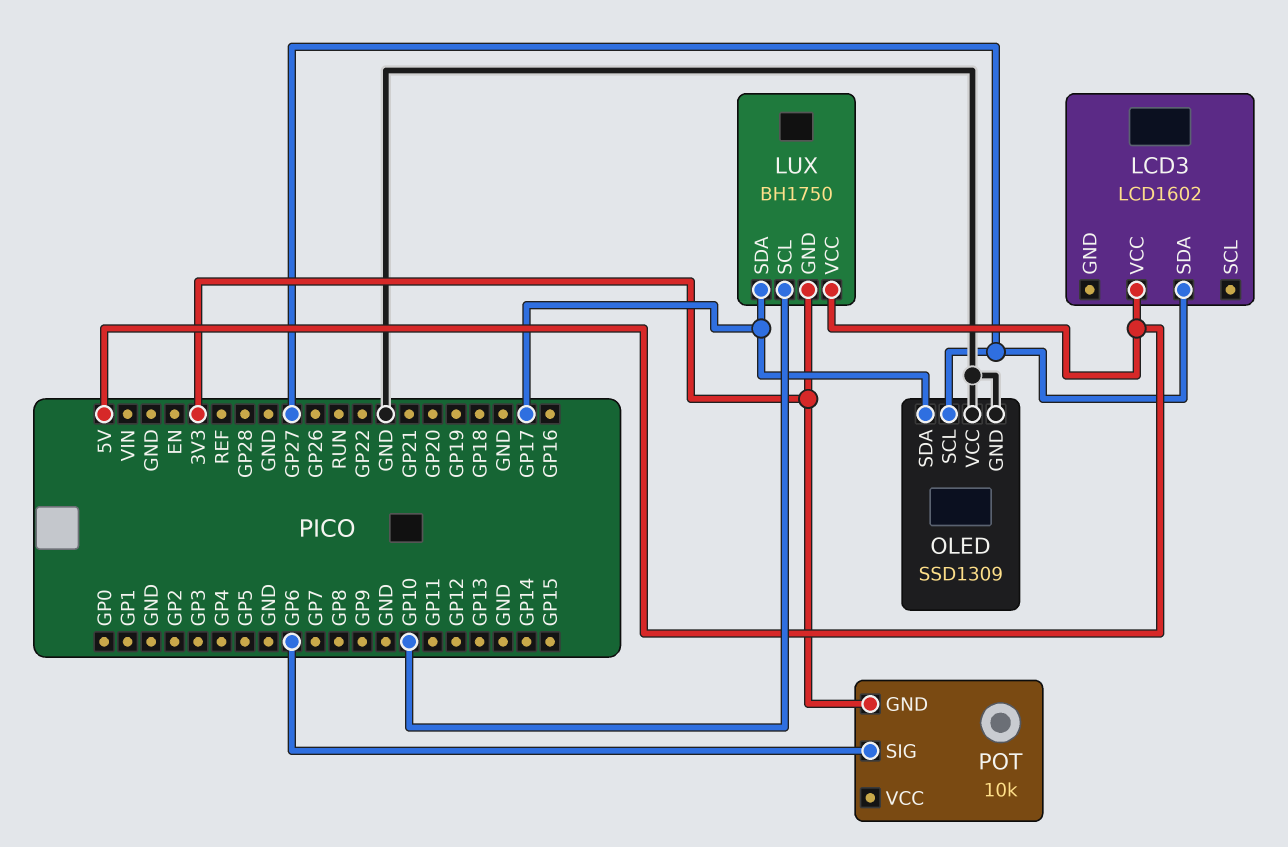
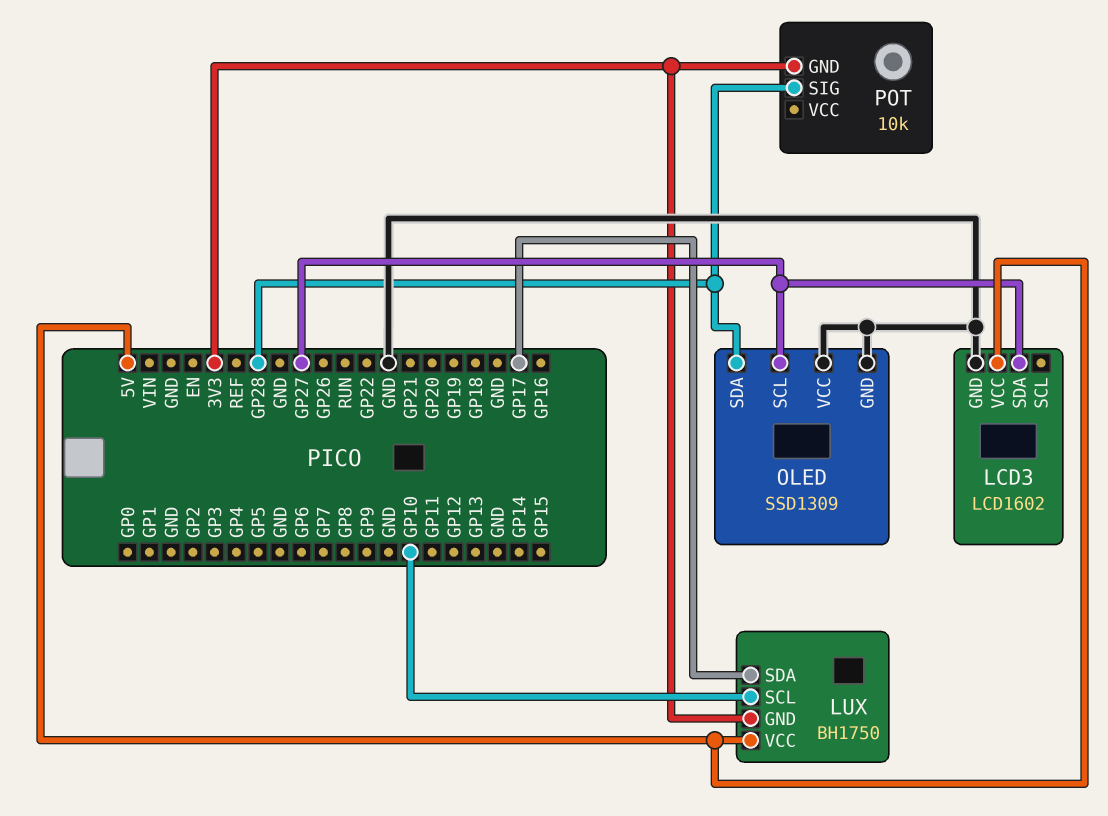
LCD3 pin GND: none -> GND
OLED pin SDA: GP17 -> GP28
POT pin SIG: GP6 -> GP28

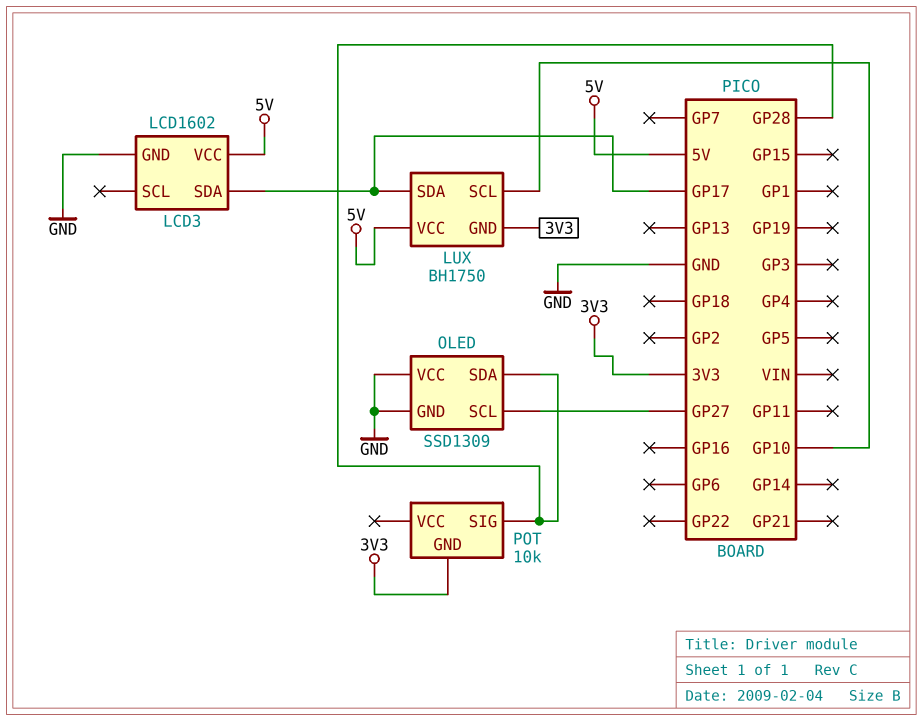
LCD3 pin SDA: GP27 -> GP17

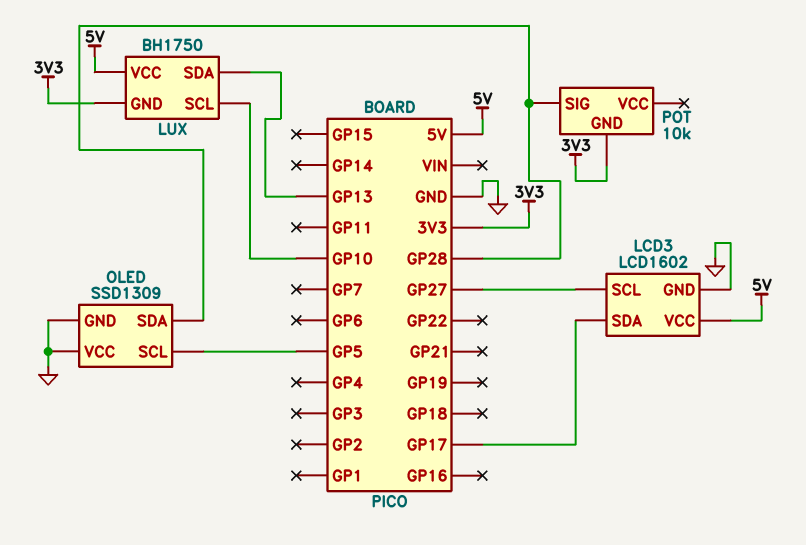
LCD3 pin SCL: none -> GP27
LUX pin SDA: GP17 -> GP13
OLED pin SCL: GP27 -> GP5

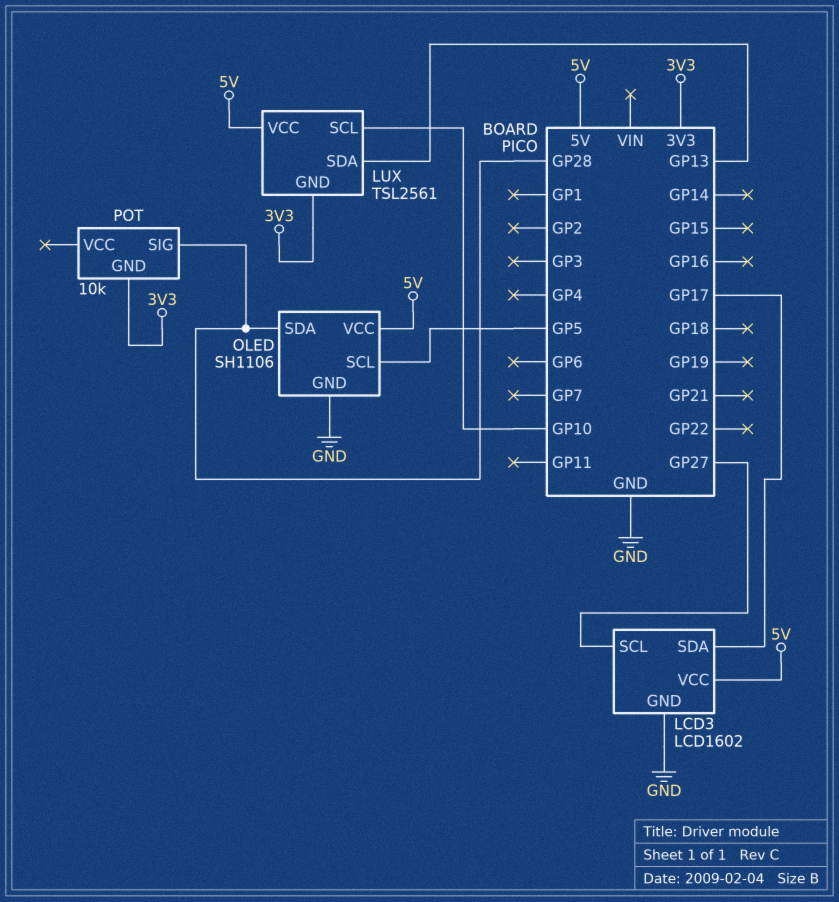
LUX: BH1750 -> TSL2561
OLED: SSD1309 -> SH1106
OLED pin VCC: GND -> 5V

